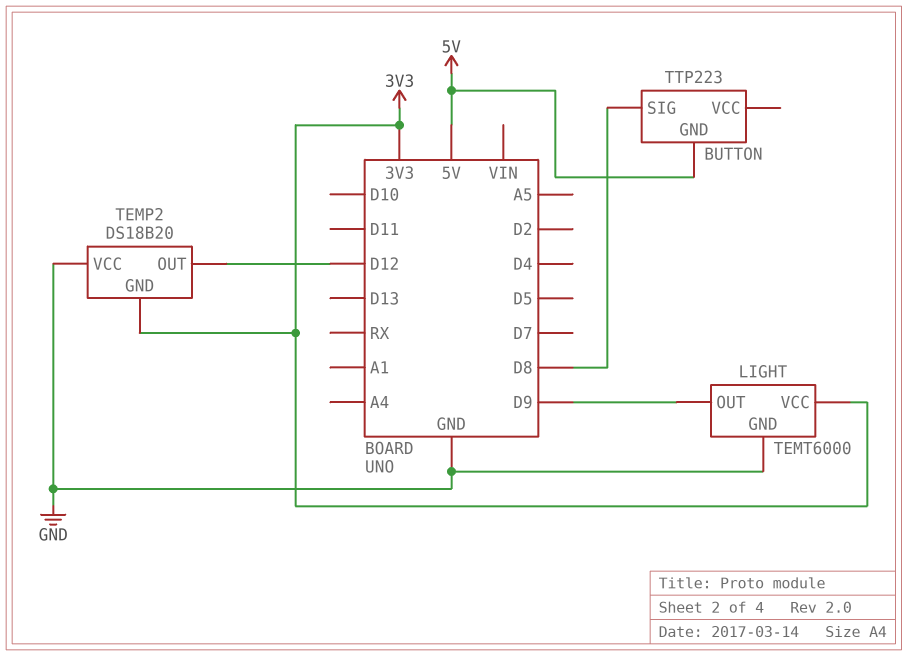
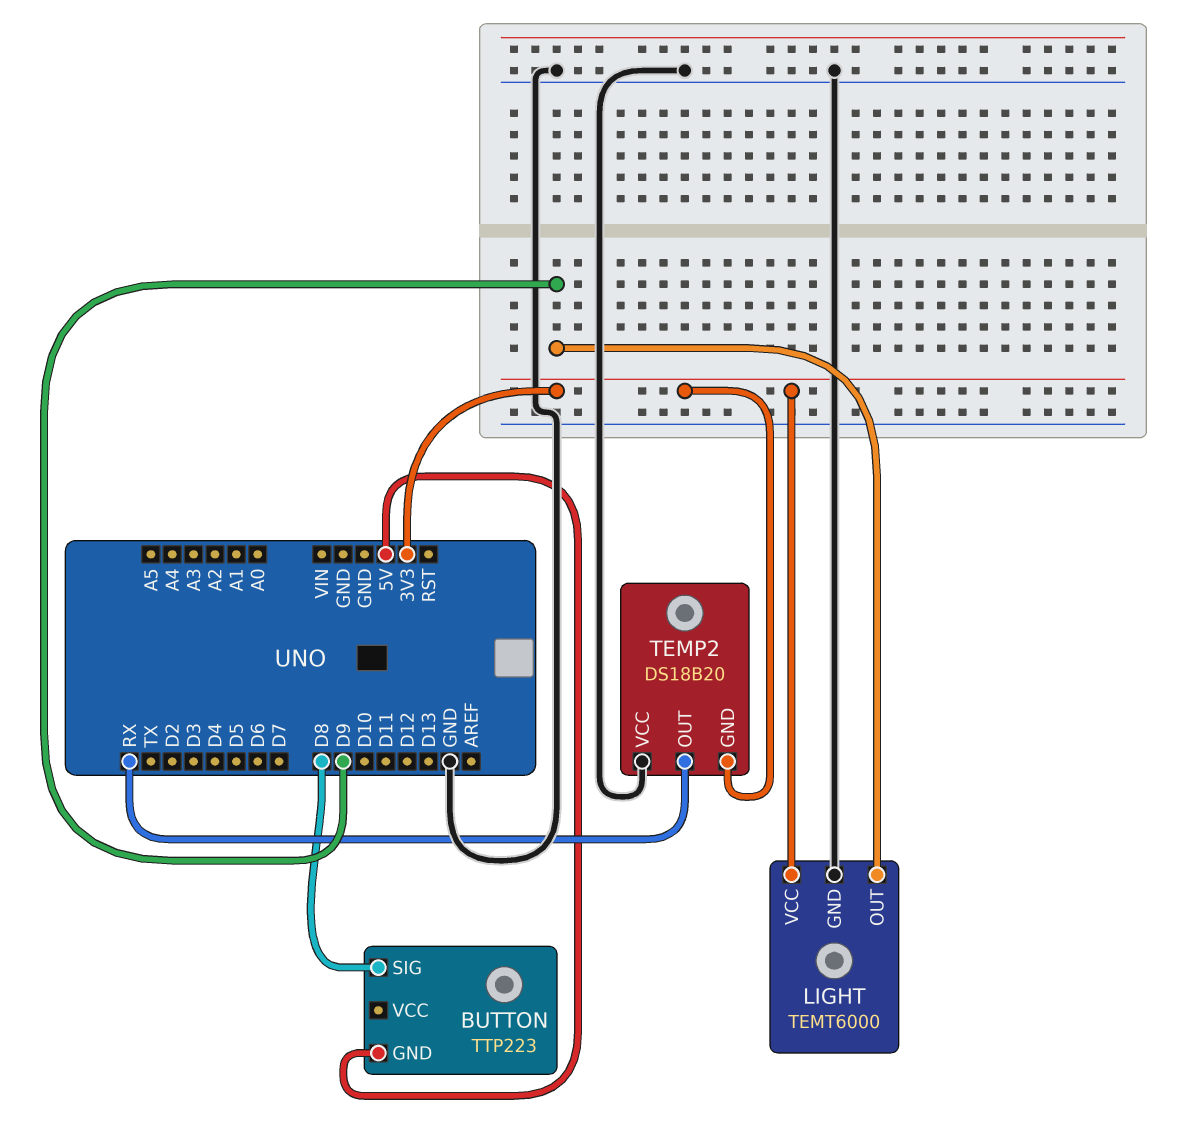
TEMP2 pin OUT: D12 -> RX

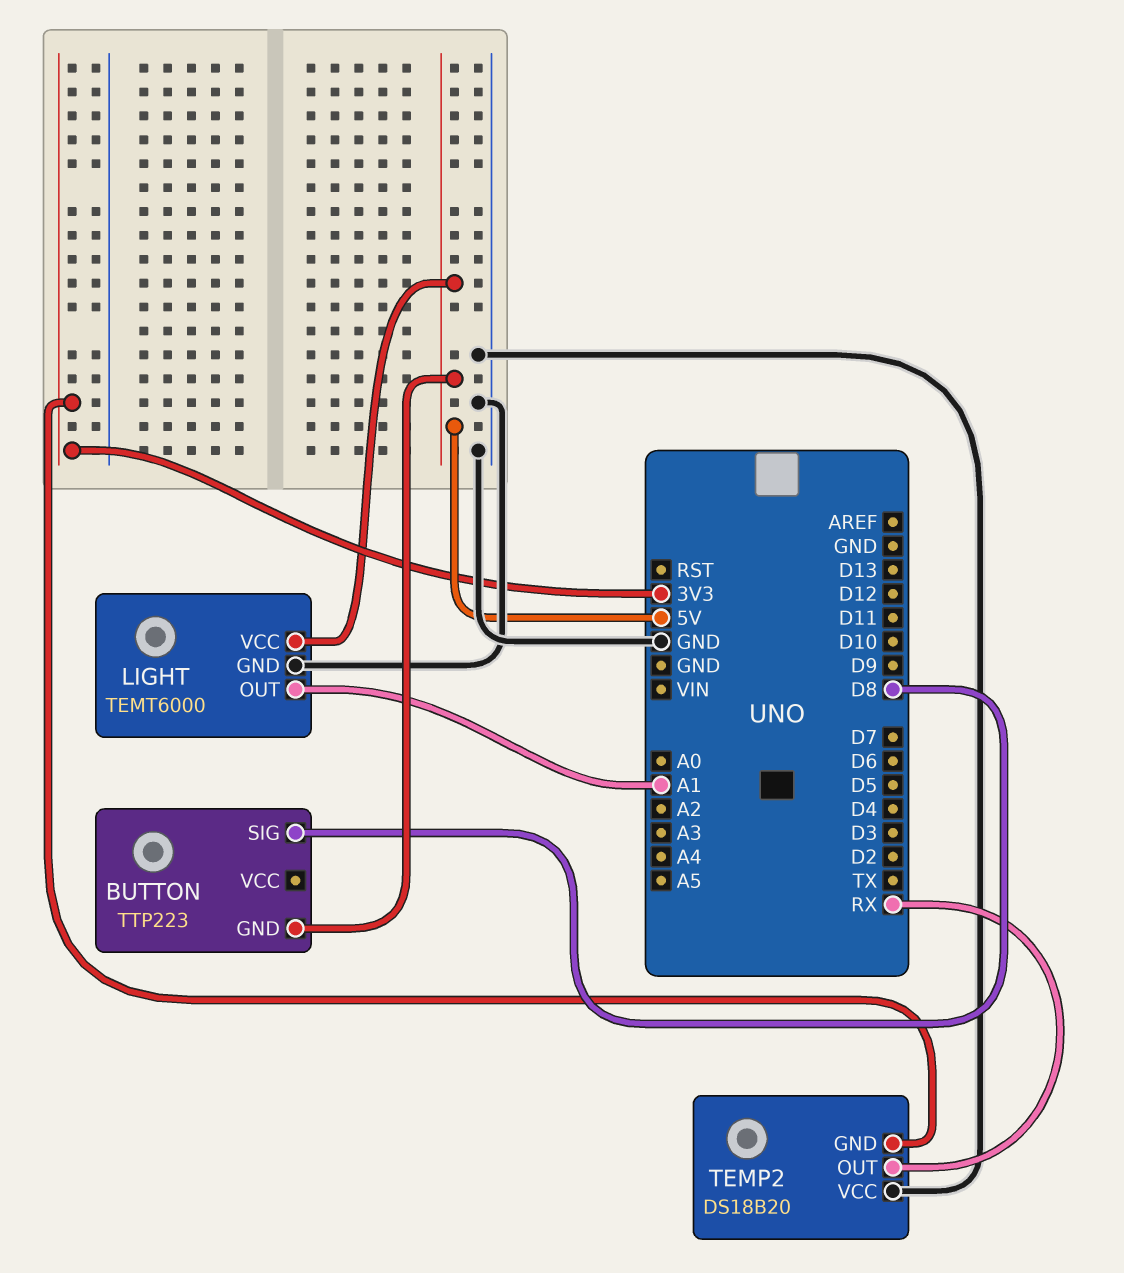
LIGHT pin OUT: D9 -> A1
LIGHT pin VCC: 3V3 -> 5V

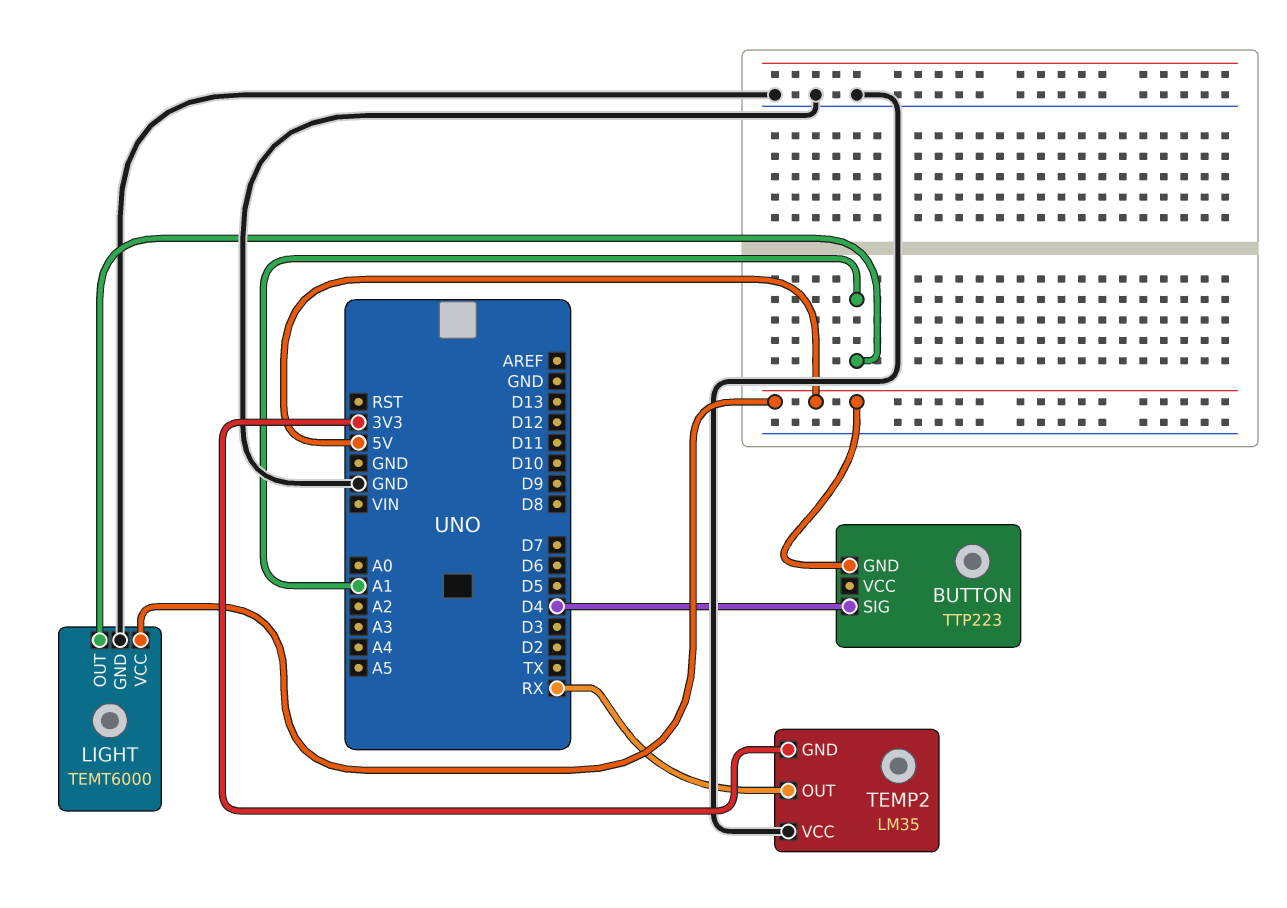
BUTTON pin SIG: D8 -> D4
TEMP2: DS18B20 -> LM35

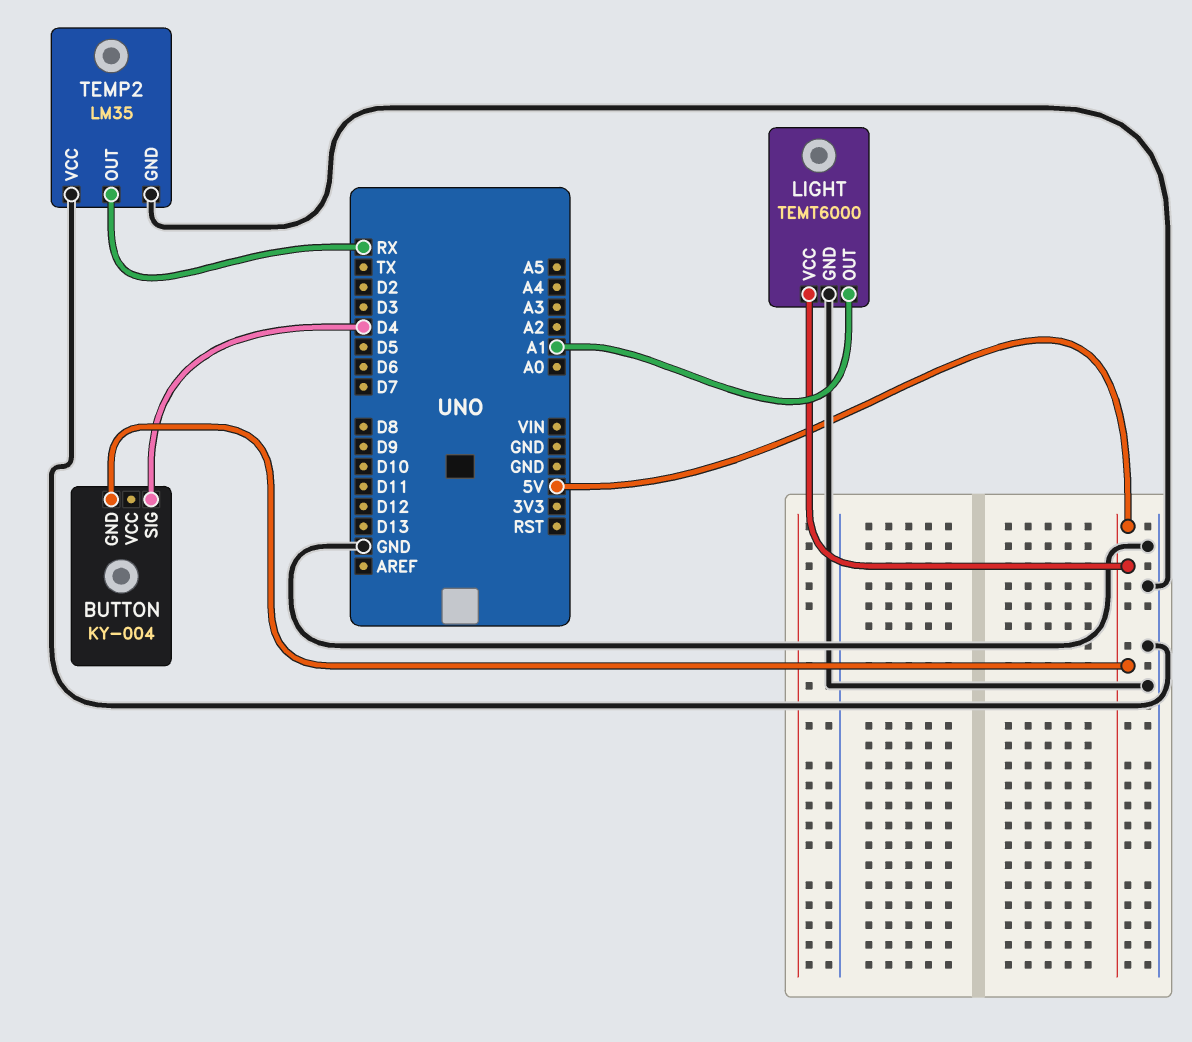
BUTTON: TTP223 -> KY-004
TEMP2 pin GND: 3V3 -> GND

